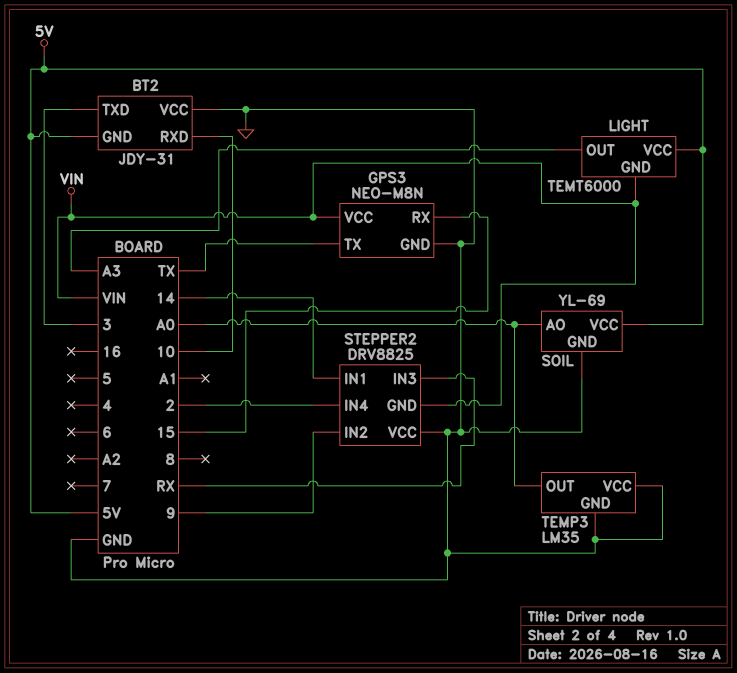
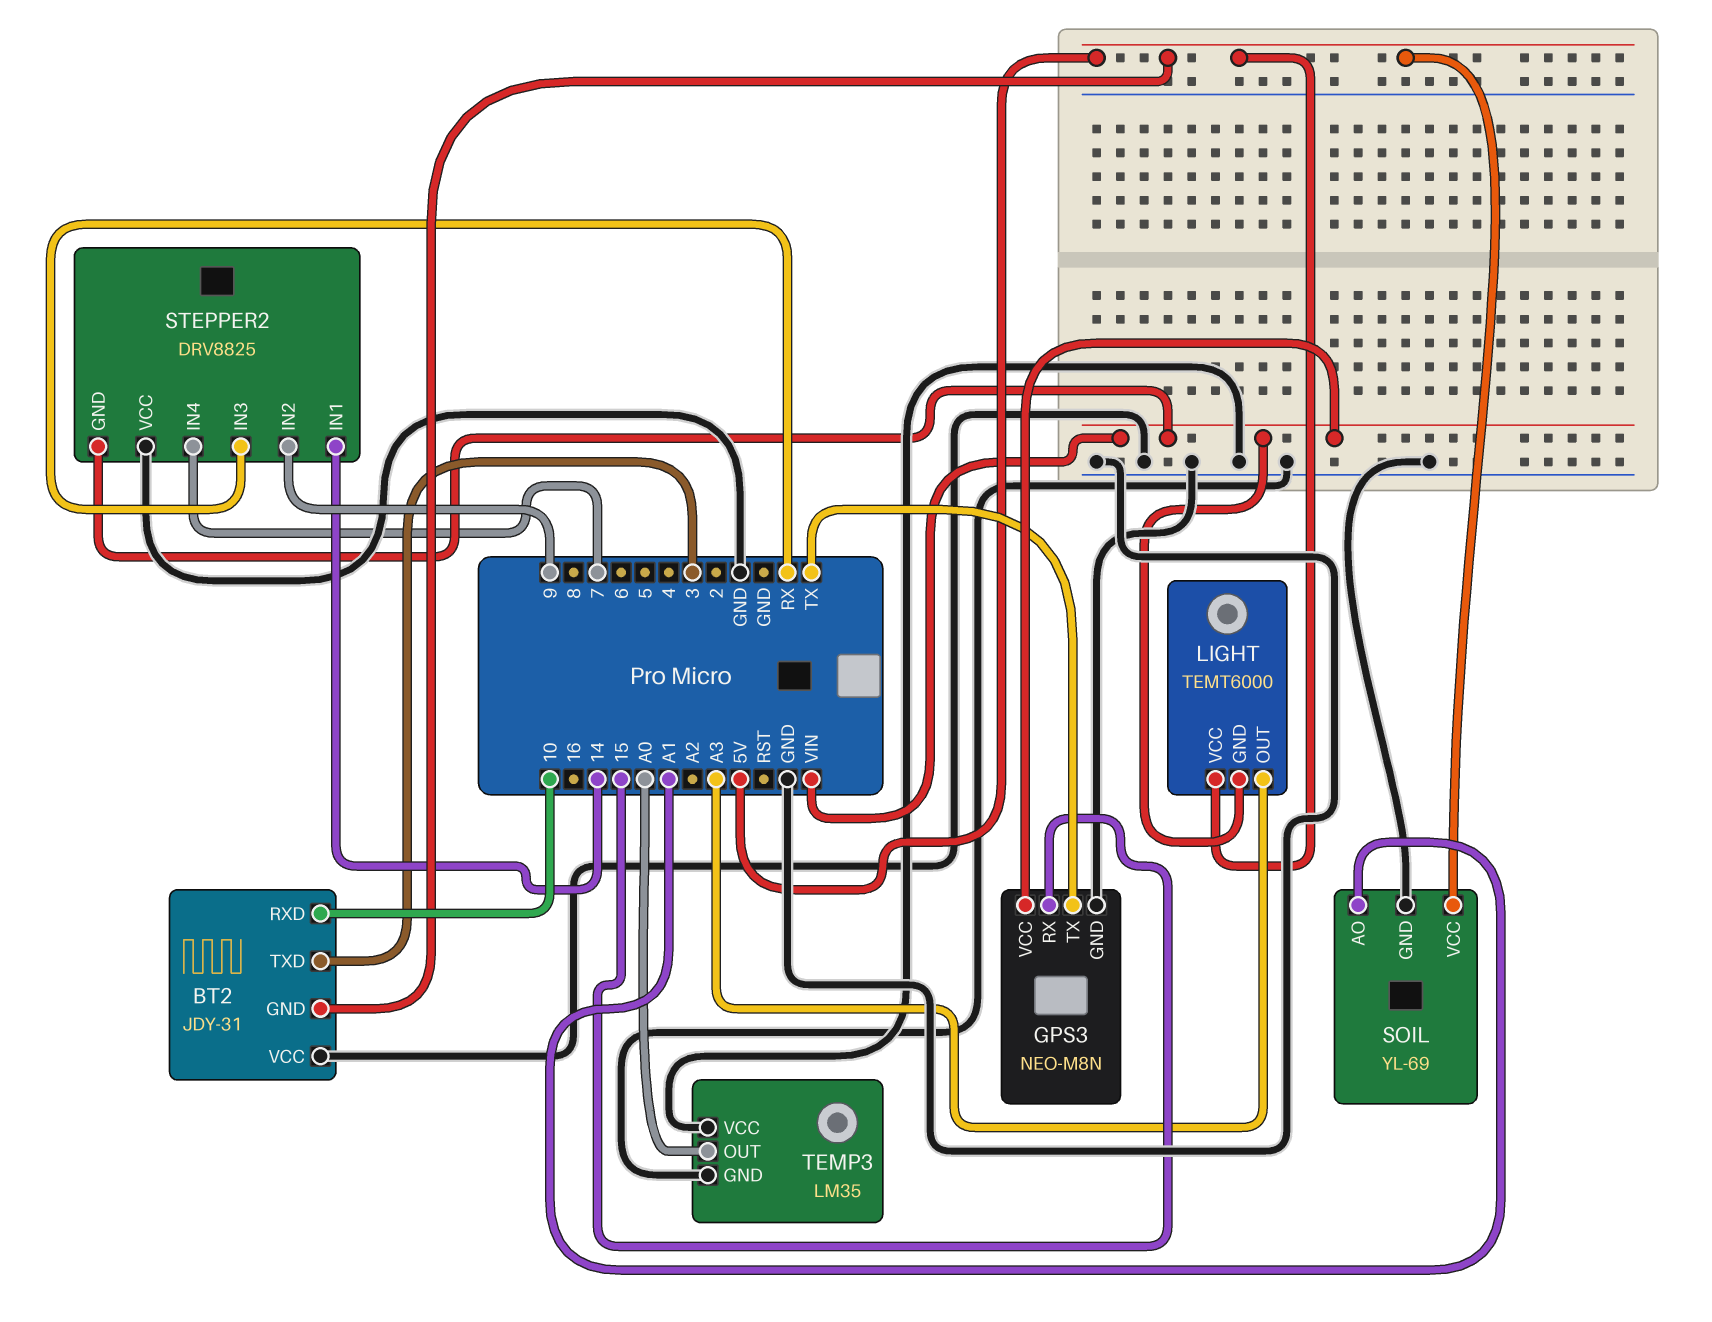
SOIL pin AO: A0 -> A1
STEPPER2 pin IN4: 2 -> 7

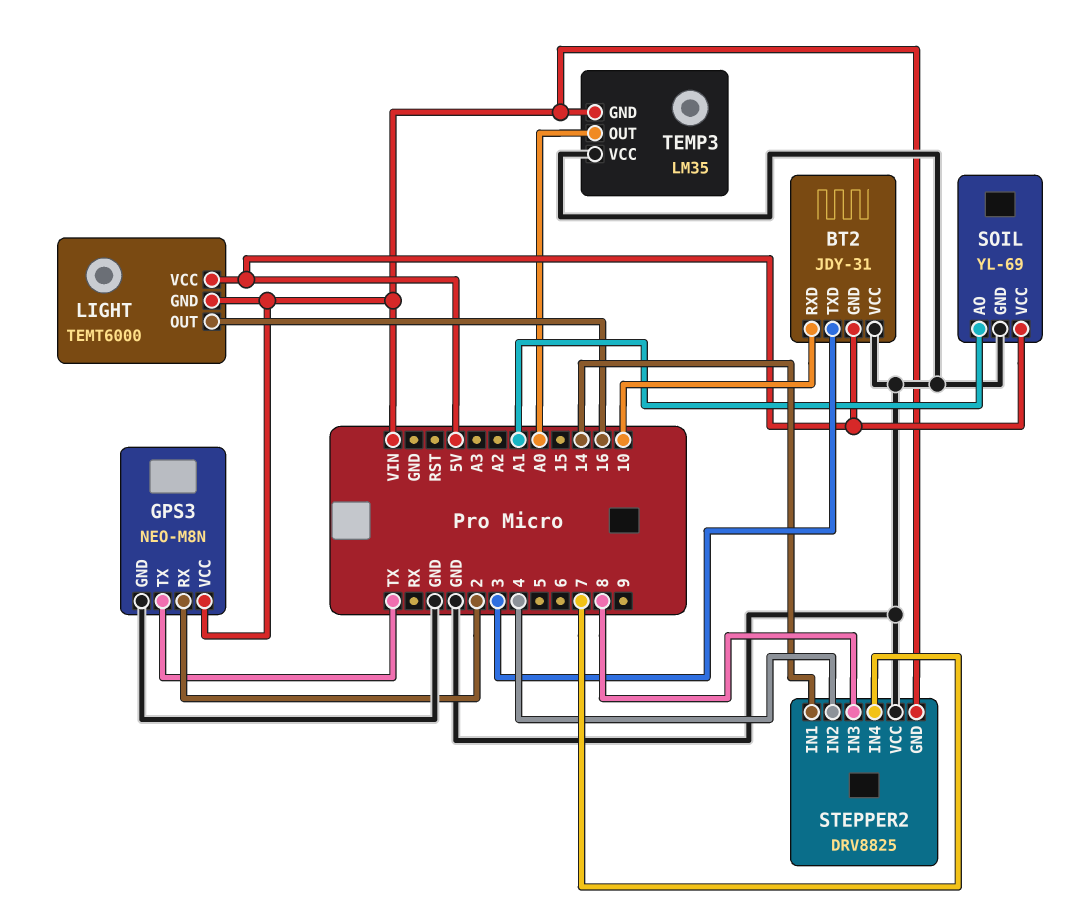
GPS3 pin RX: 15 -> 2
LIGHT pin OUT: A3 -> 16
STEPPER2 pin IN2: 9 -> 4
STEPPER2 pin IN3: RX -> 8
TEMP3 pin GND: GND -> VIN

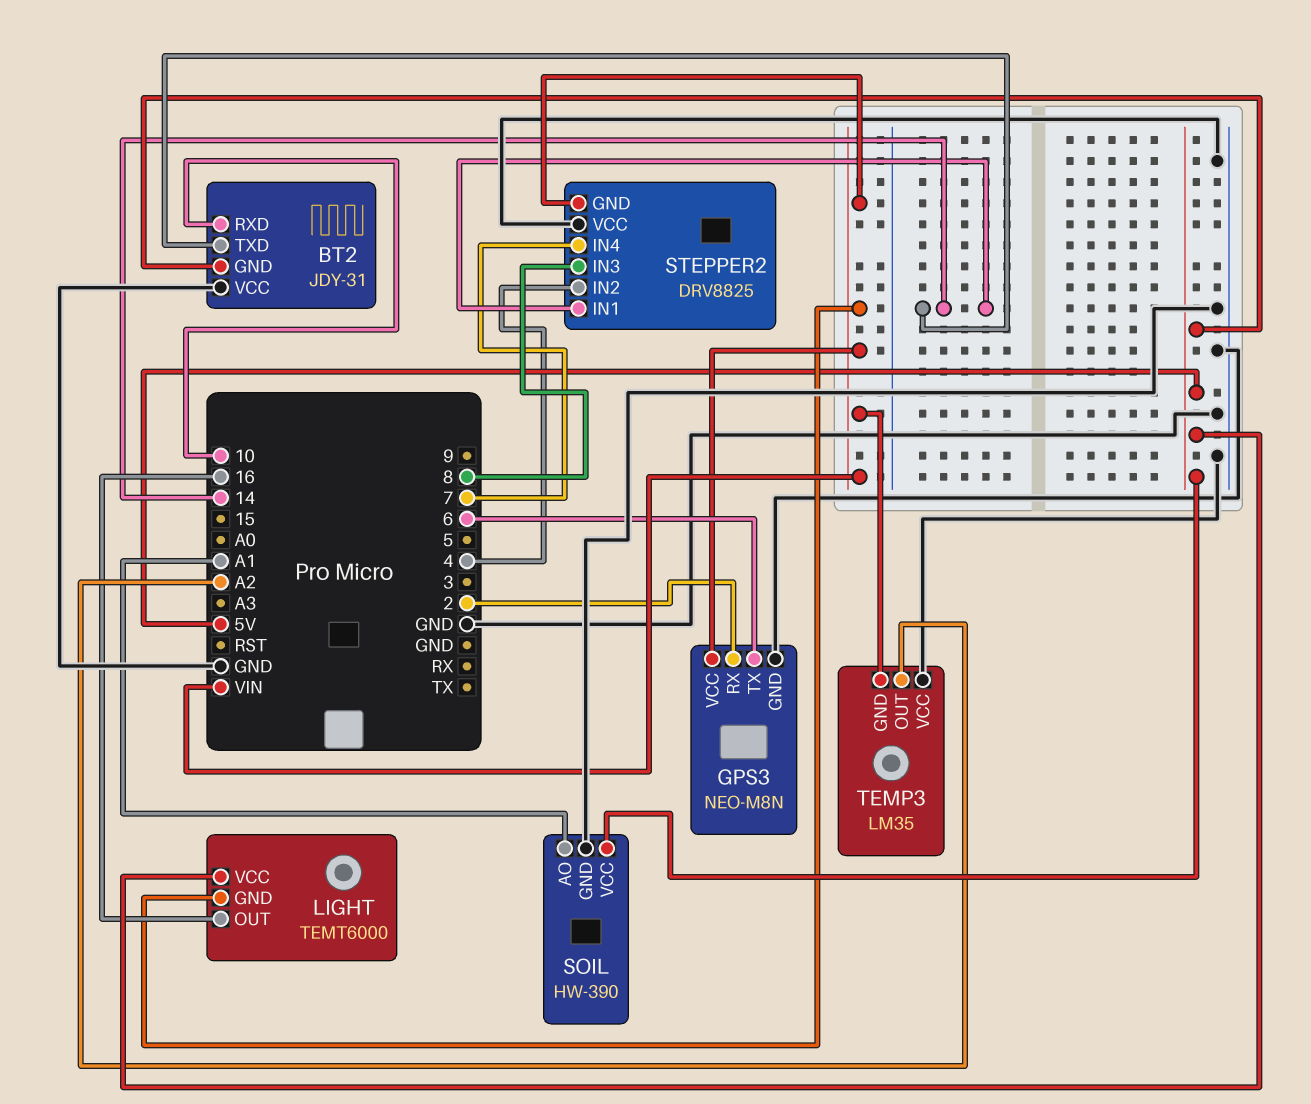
BT2 pin TXD: 3 -> 14
GPS3 pin TX: TX -> 6
SOIL: YL-69 -> HW-390
TEMP3 pin OUT: A0 -> A2

